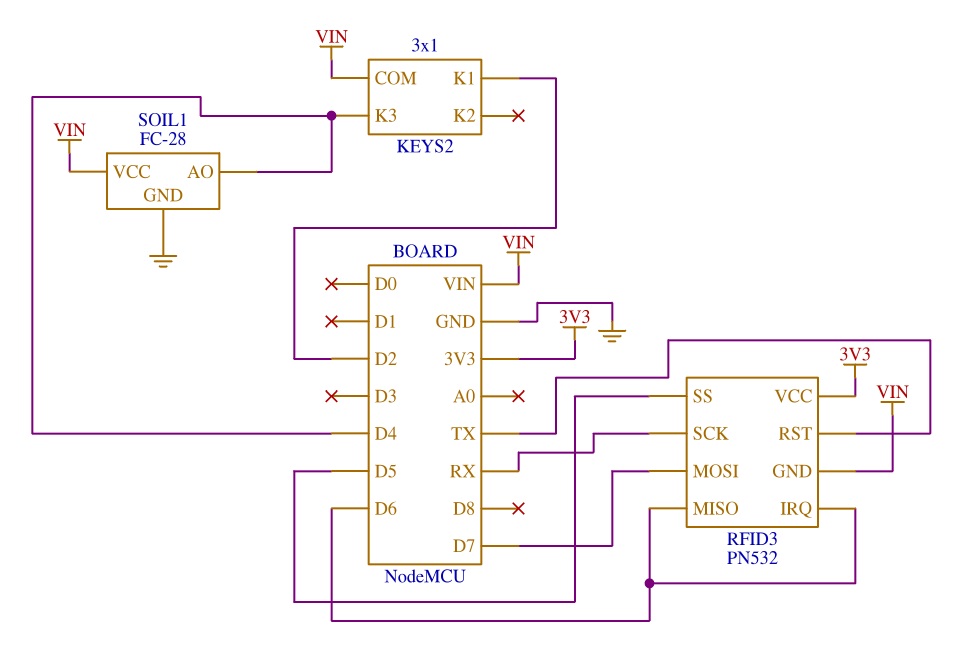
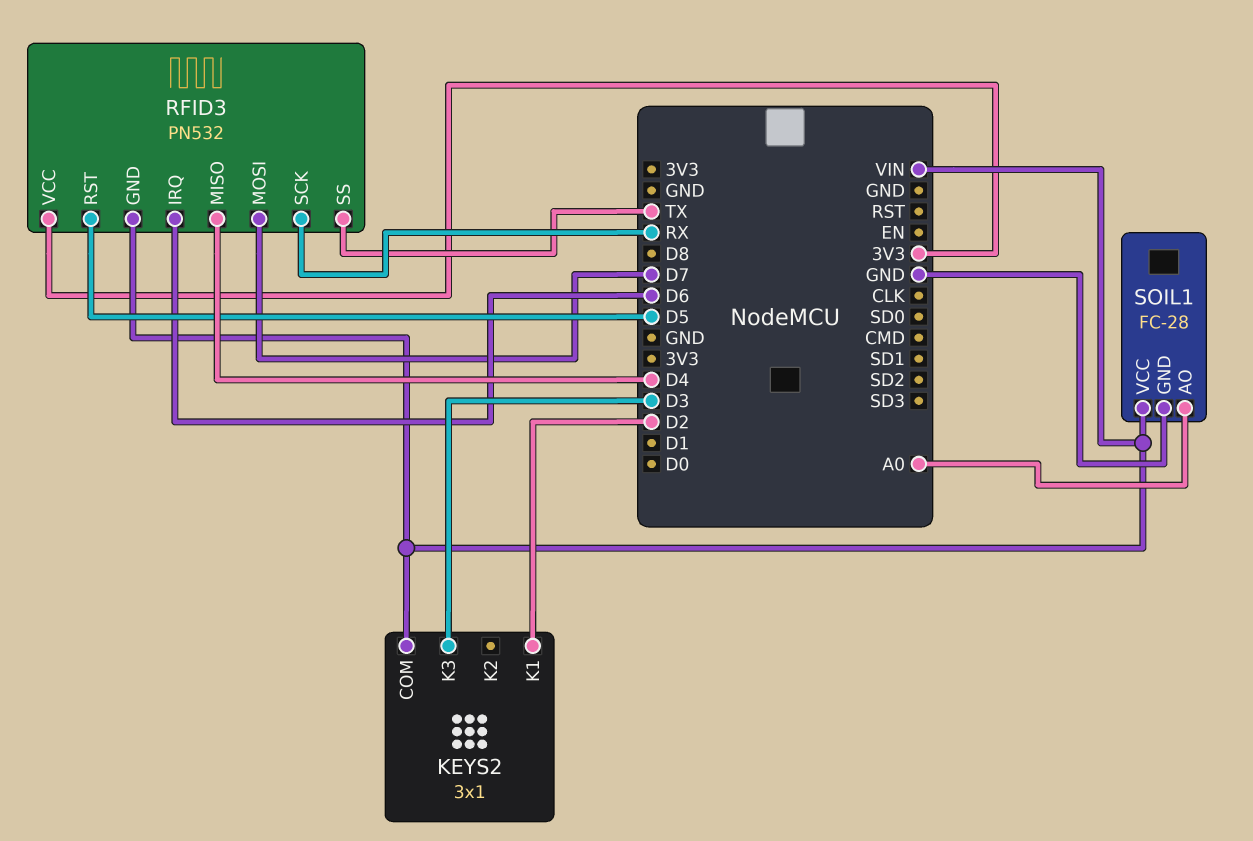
KEYS2 pin K3: D4 -> D3
RFID3 pin MISO: D6 -> D4
RFID3 pin RST: TX -> D5
RFID3 pin SS: D5 -> TX
SOIL1 pin AO: D4 -> A0

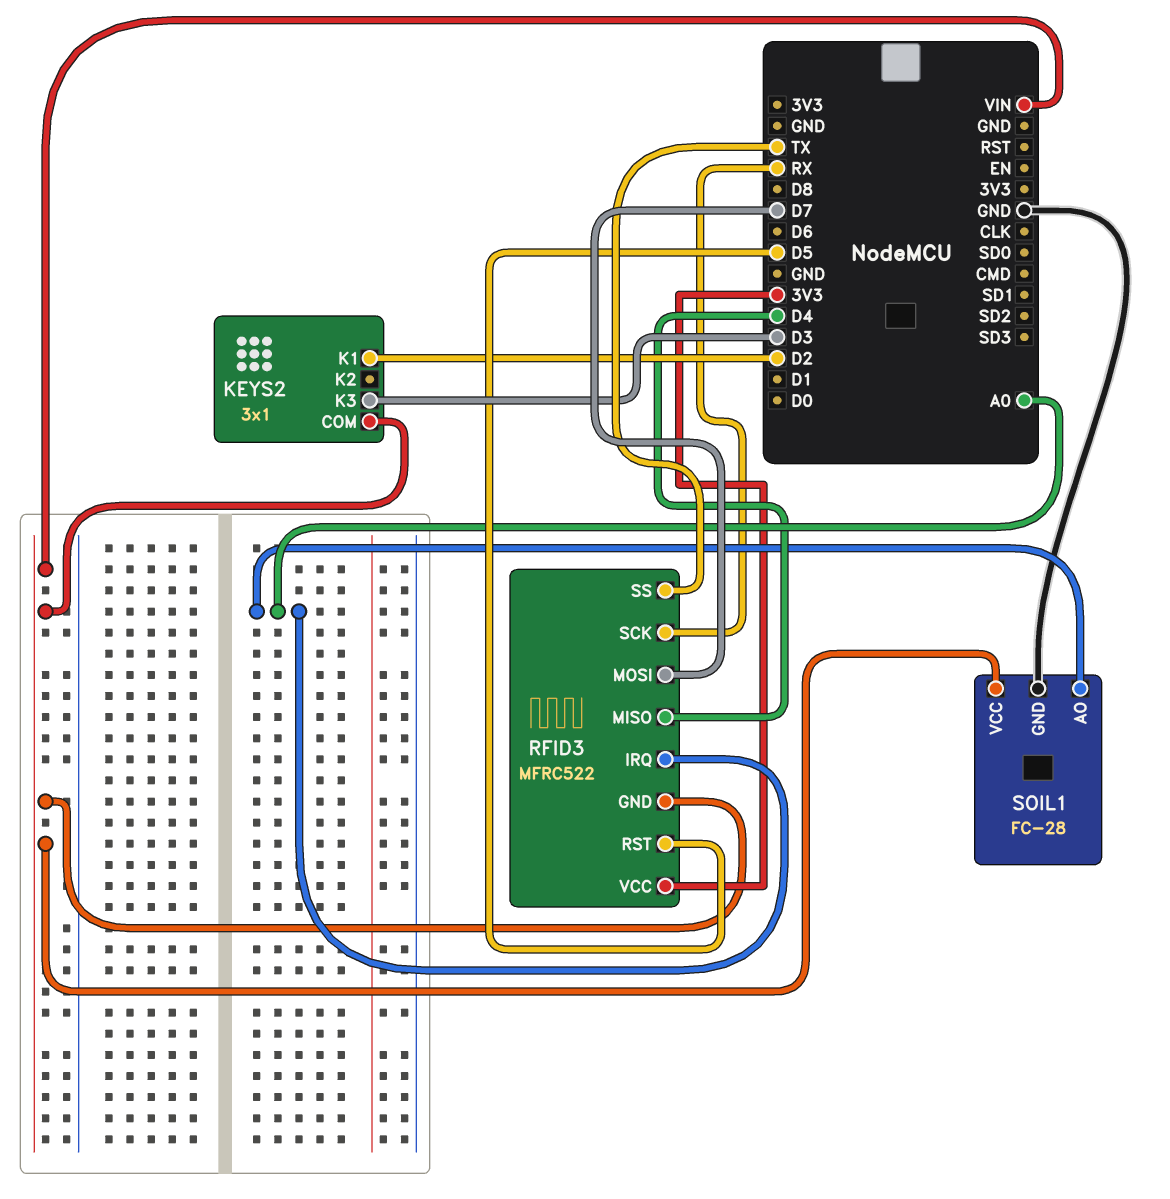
RFID3: PN532 -> MFRC522
RFID3 pin IRQ: D6 -> A0

